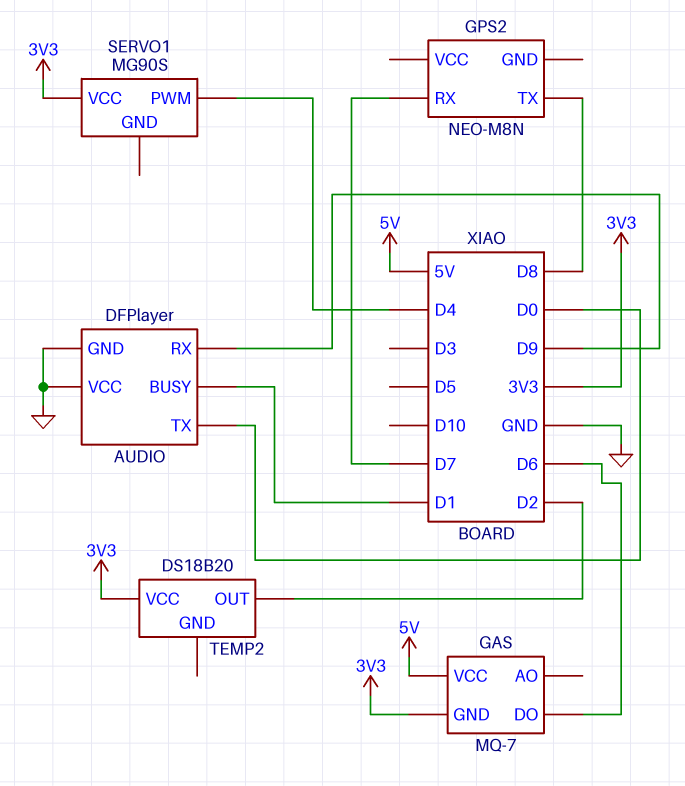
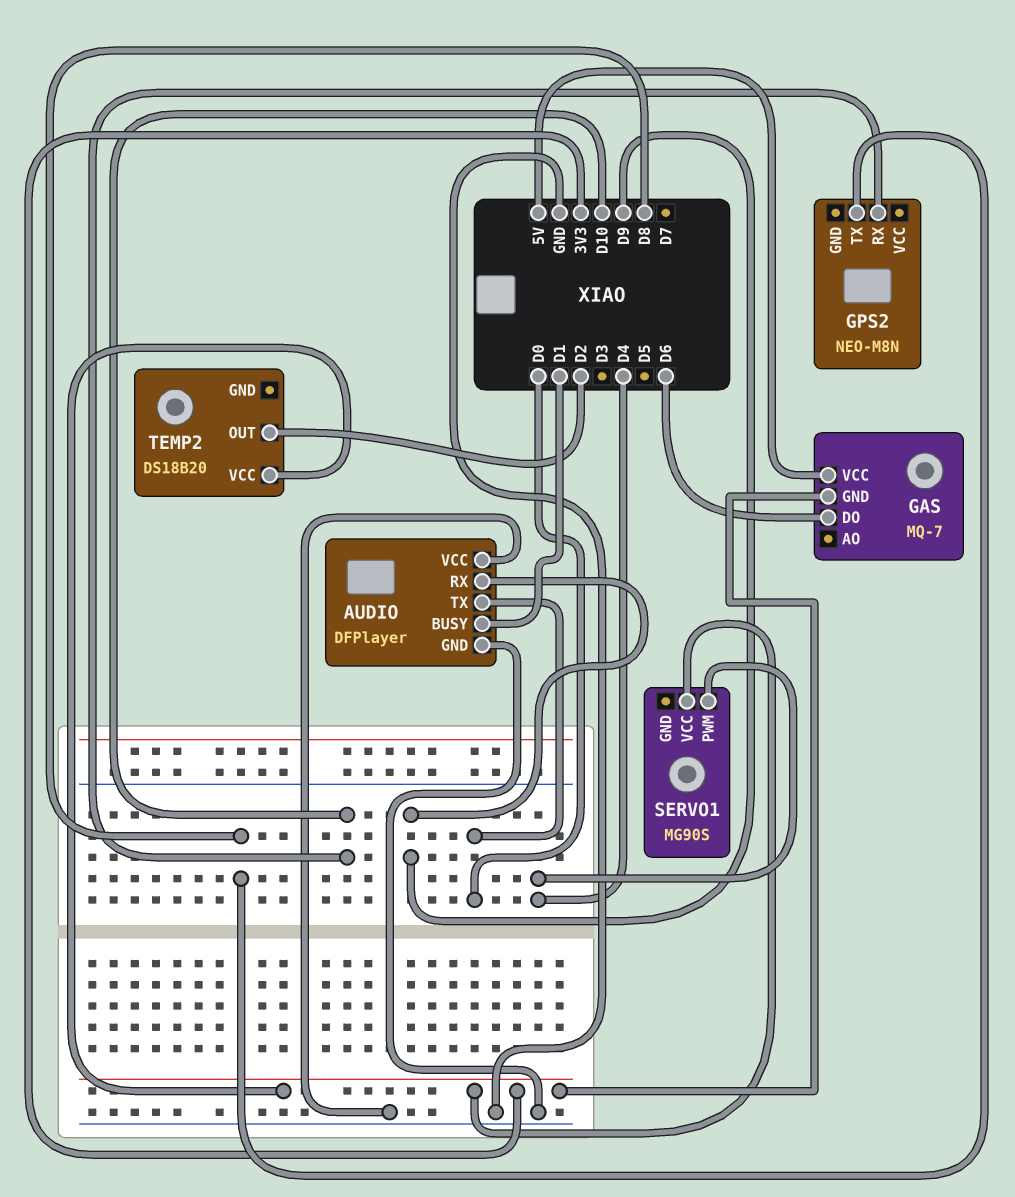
GPS2 pin RX: D7 -> D10

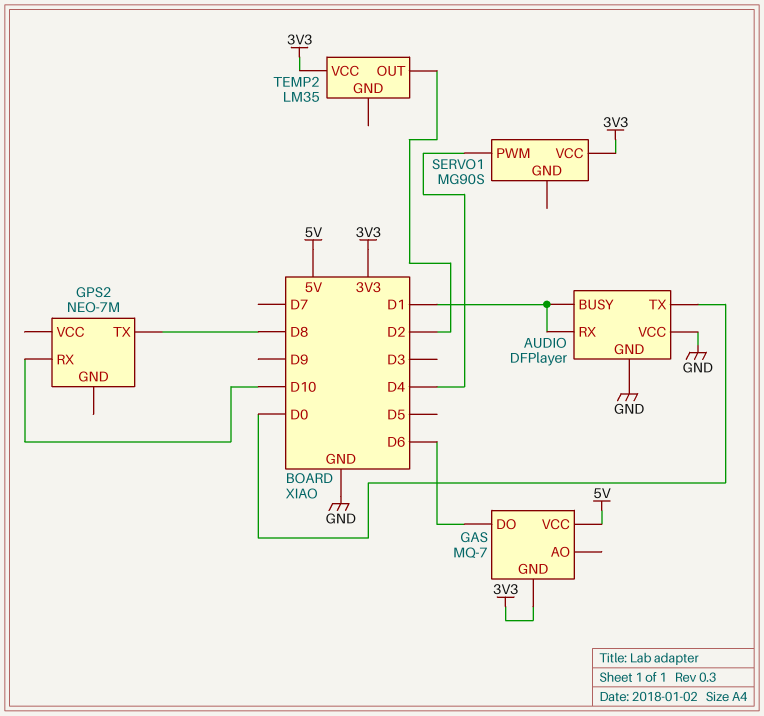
AUDIO pin RX: D9 -> D1
GPS2: NEO-M8N -> NEO-7M
TEMP2: DS18B20 -> LM35

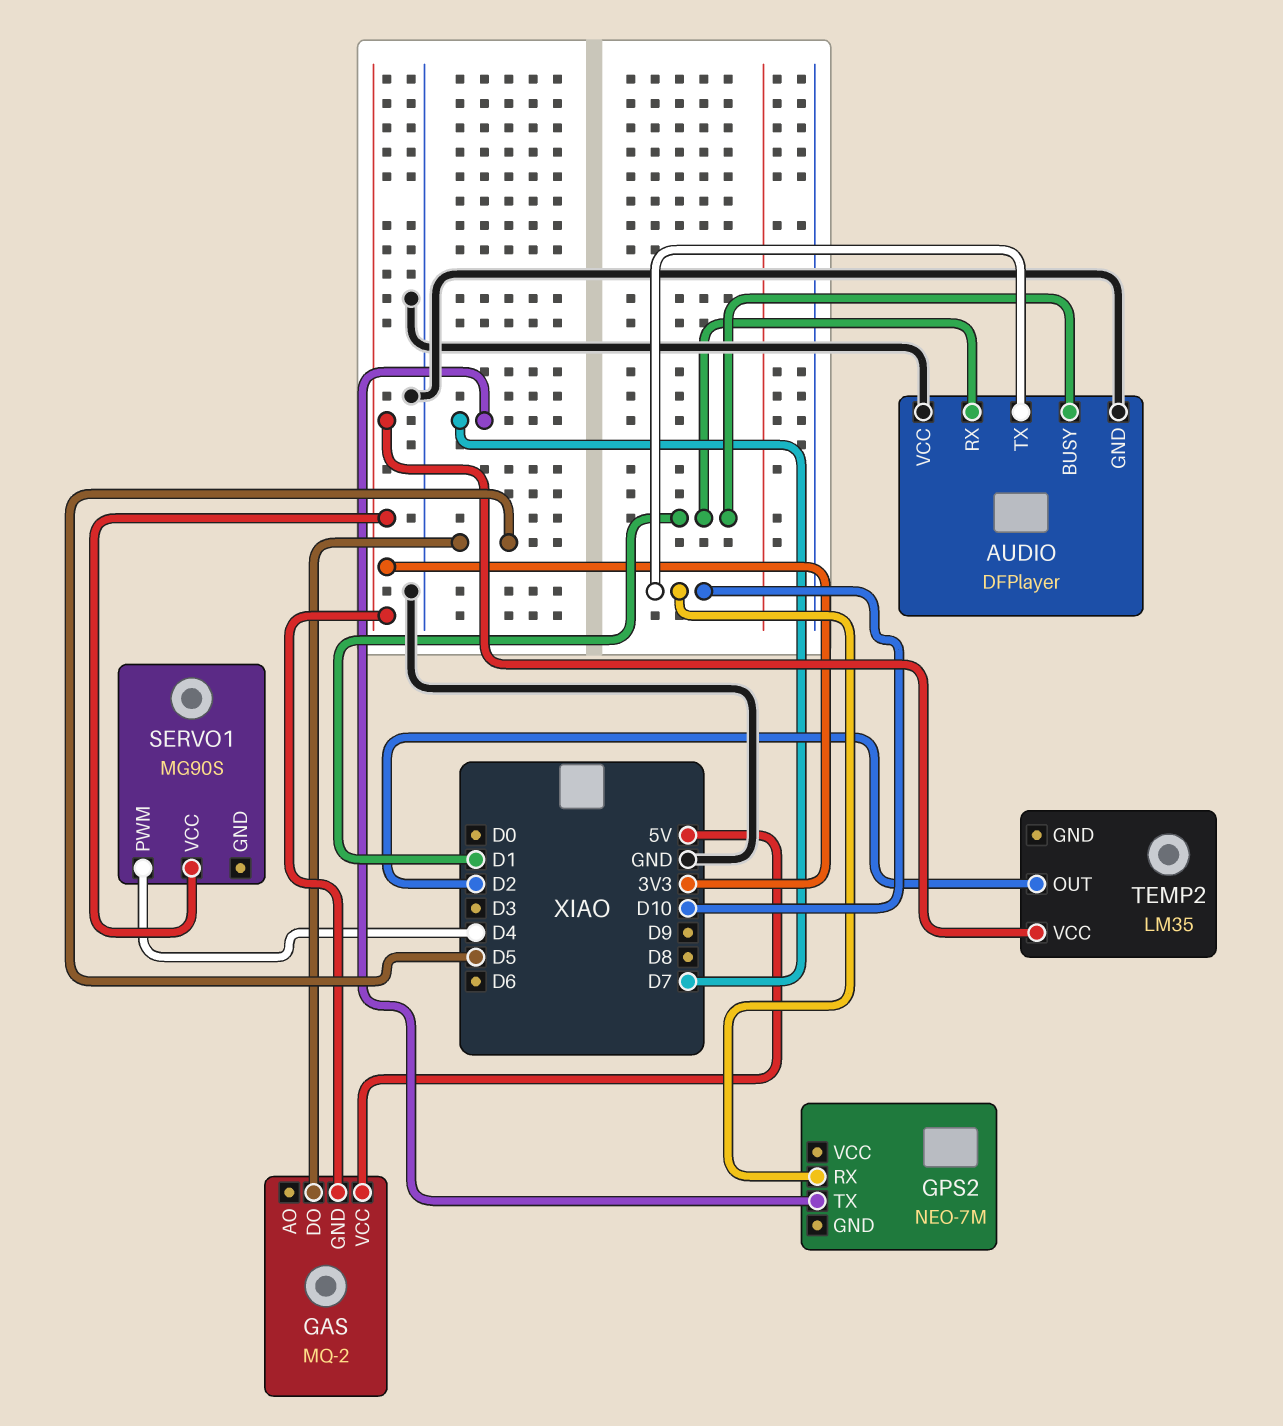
AUDIO pin TX: D0 -> D10
GAS: MQ-7 -> MQ-2
GAS pin DO: D6 -> D5
GPS2 pin TX: D8 -> D7

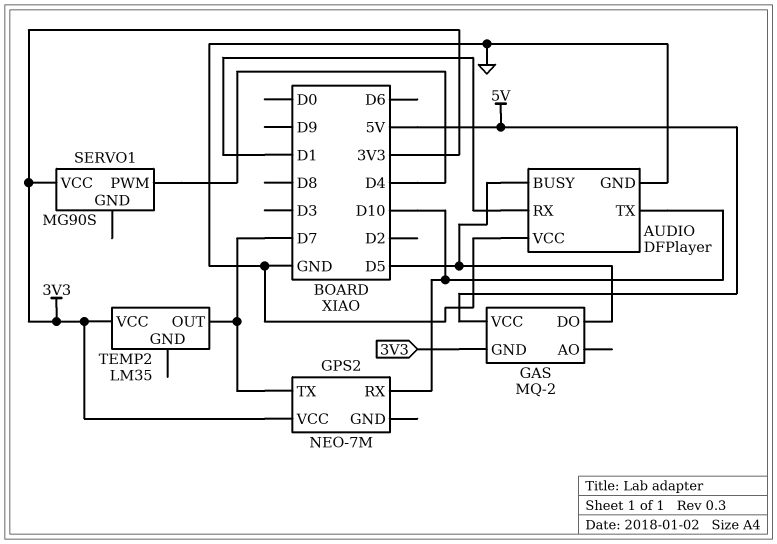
AUDIO pin BUSY: D1 -> D5
GPS2 pin VCC: none -> 3V3
TEMP2 pin OUT: D2 -> D7

